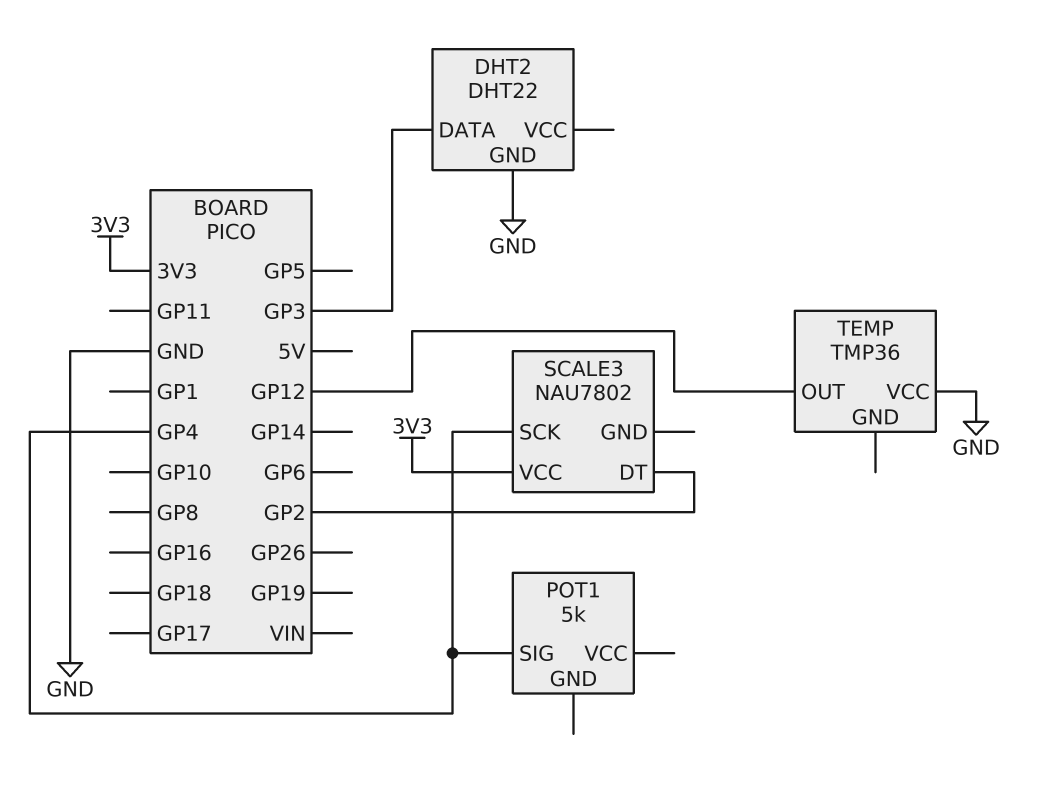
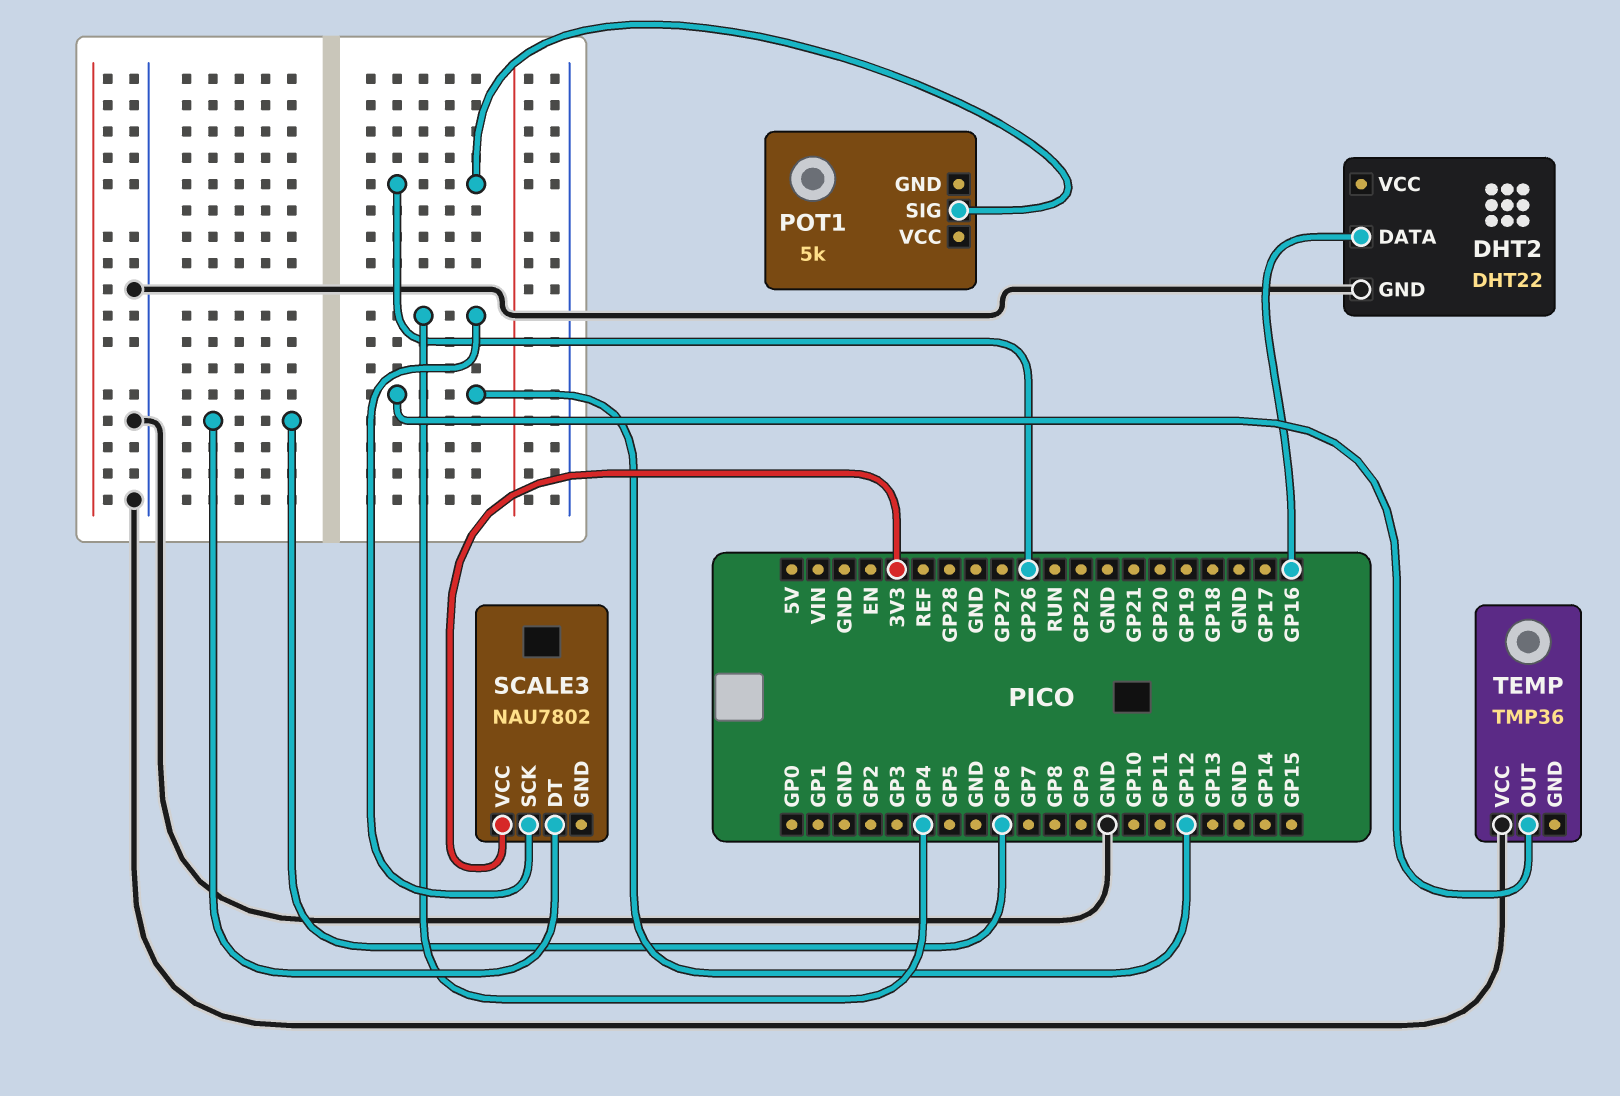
DHT2 pin DATA: GP3 -> GP16
POT1 pin SIG: GP4 -> GP26
SCALE3 pin DT: GP2 -> GP6

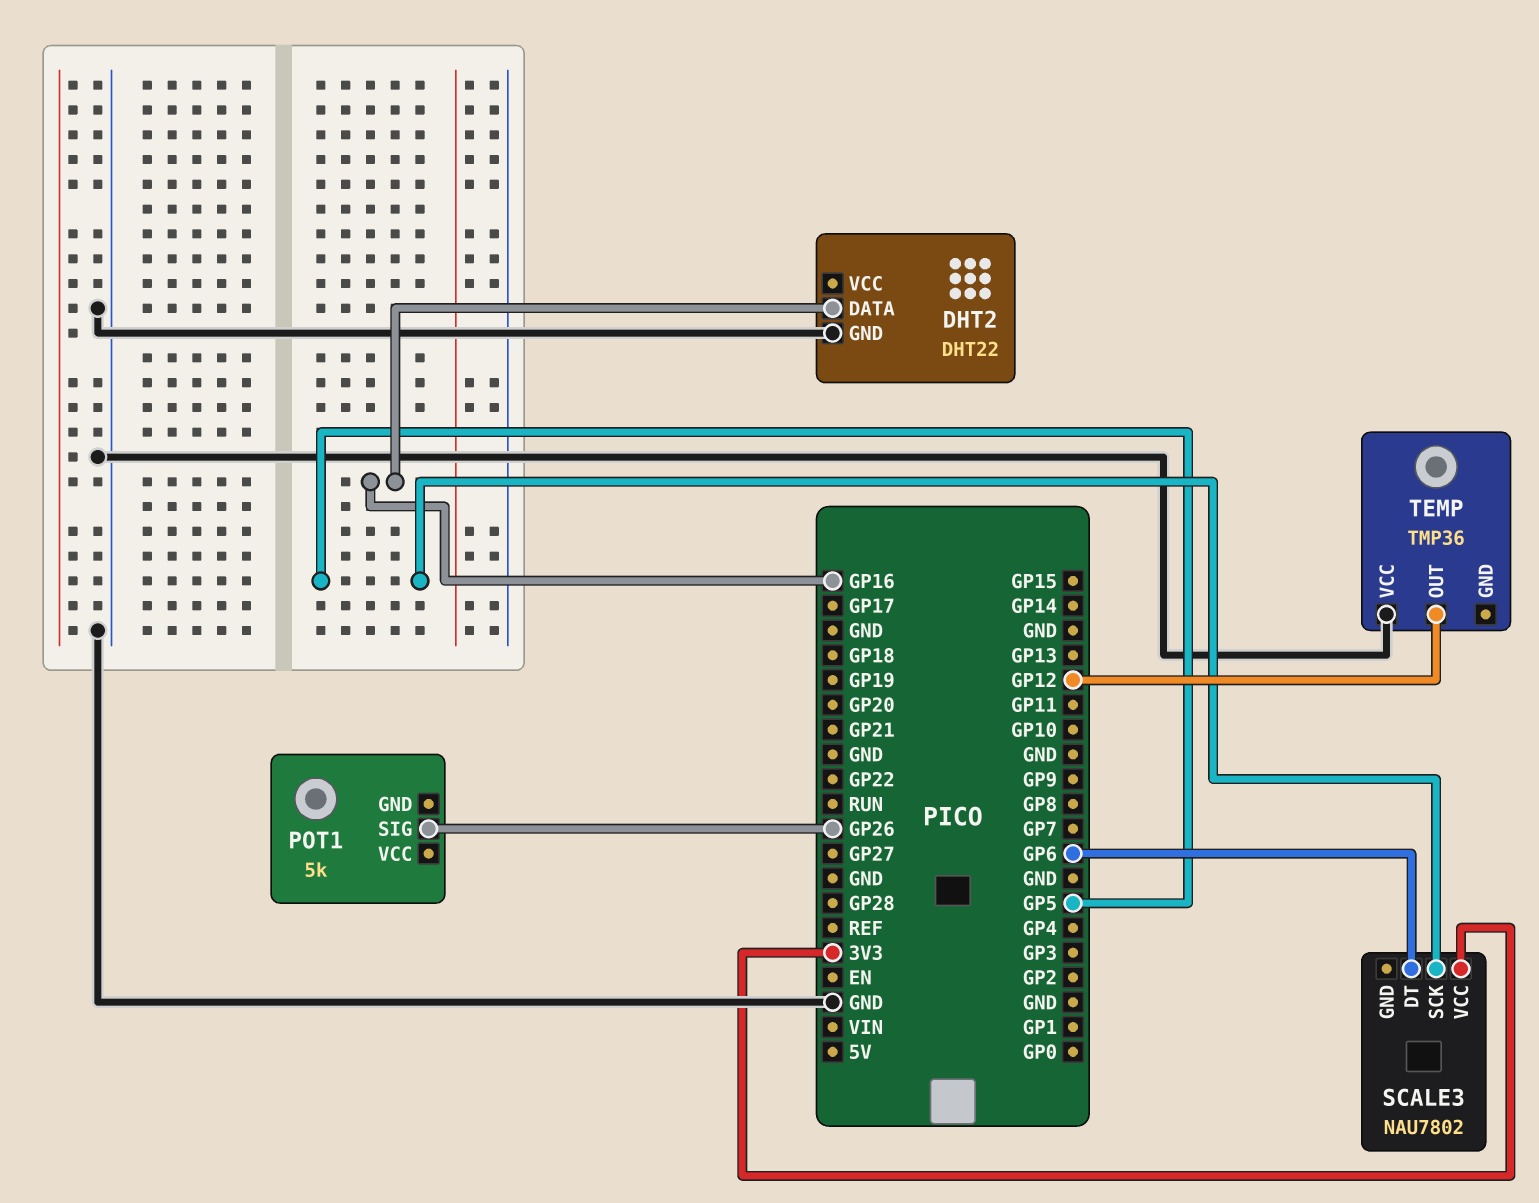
SCALE3 pin SCK: GP4 -> GP5

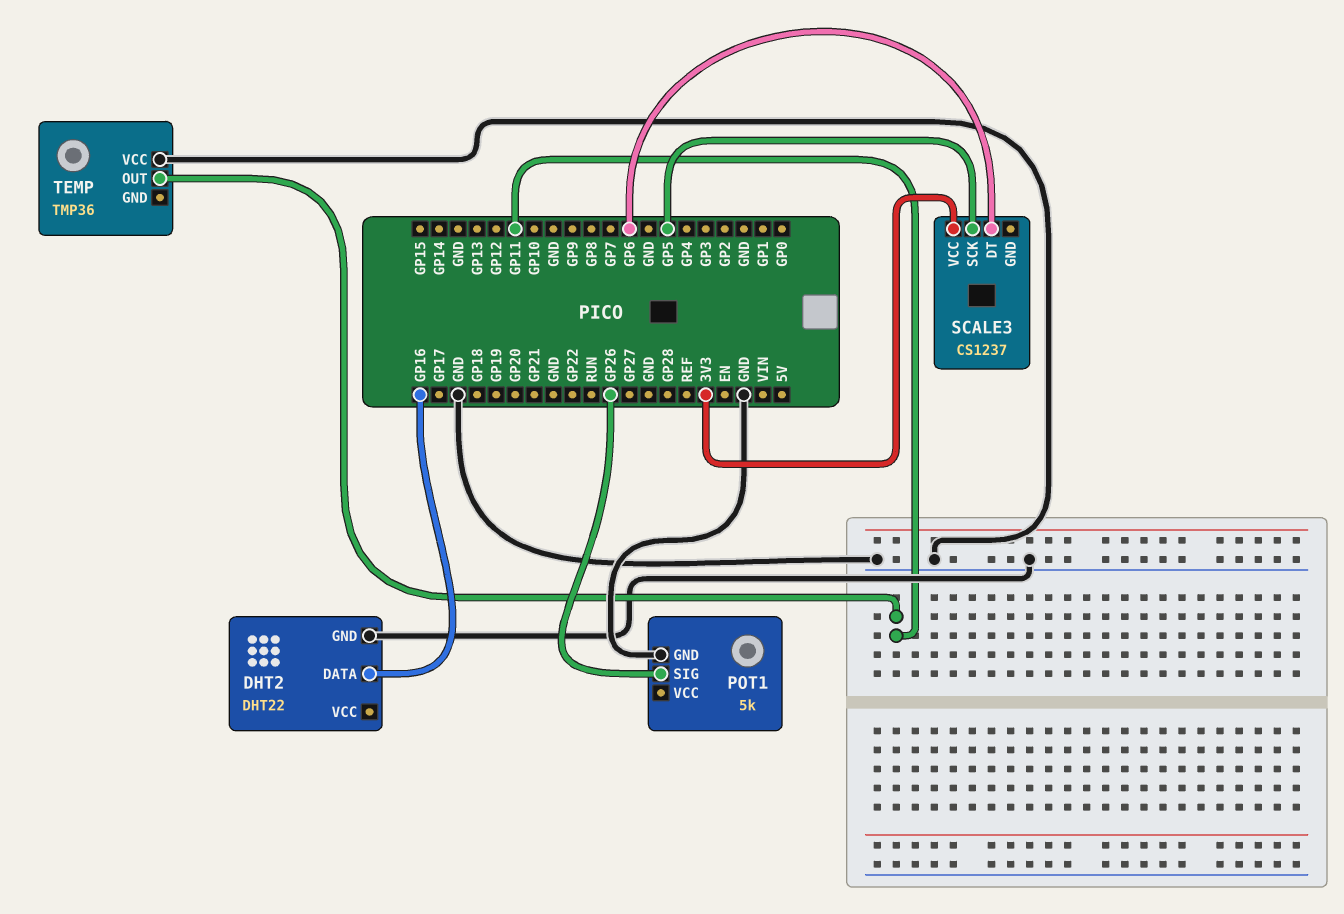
POT1 pin GND: none -> GND
SCALE3: NAU7802 -> CS1237
TEMP pin OUT: GP12 -> GP11

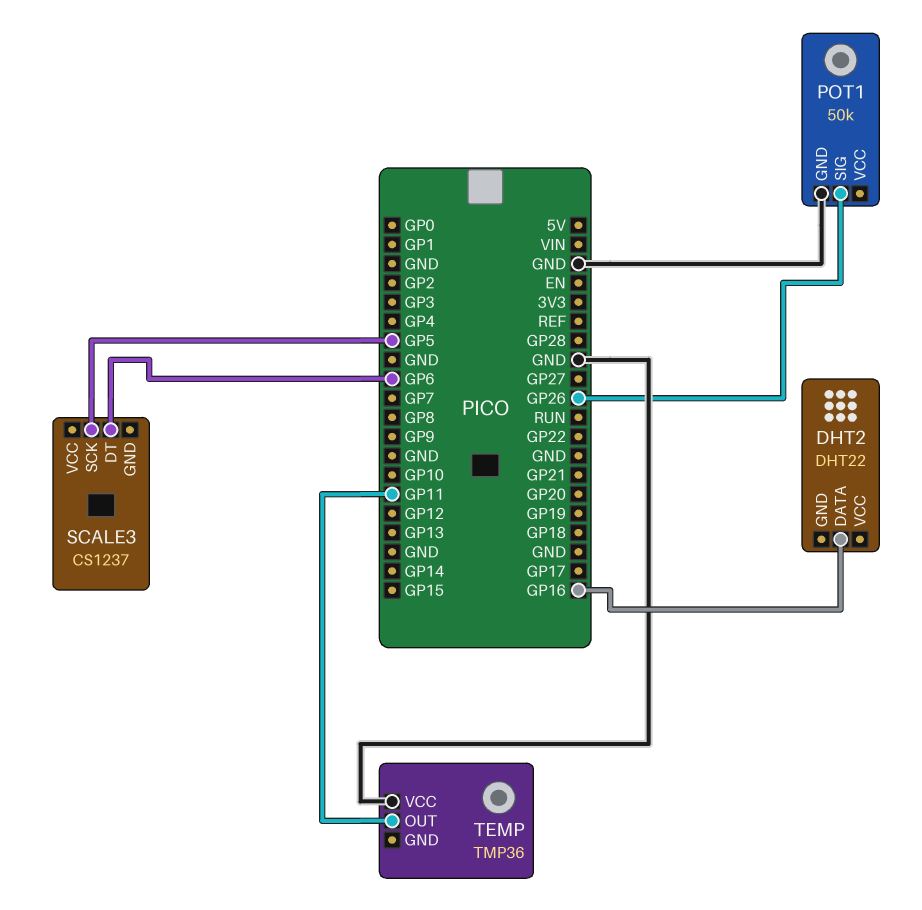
DHT2 pin GND: GND -> none
POT1: 5k -> 50k
SCALE3 pin VCC: 3V3 -> none

